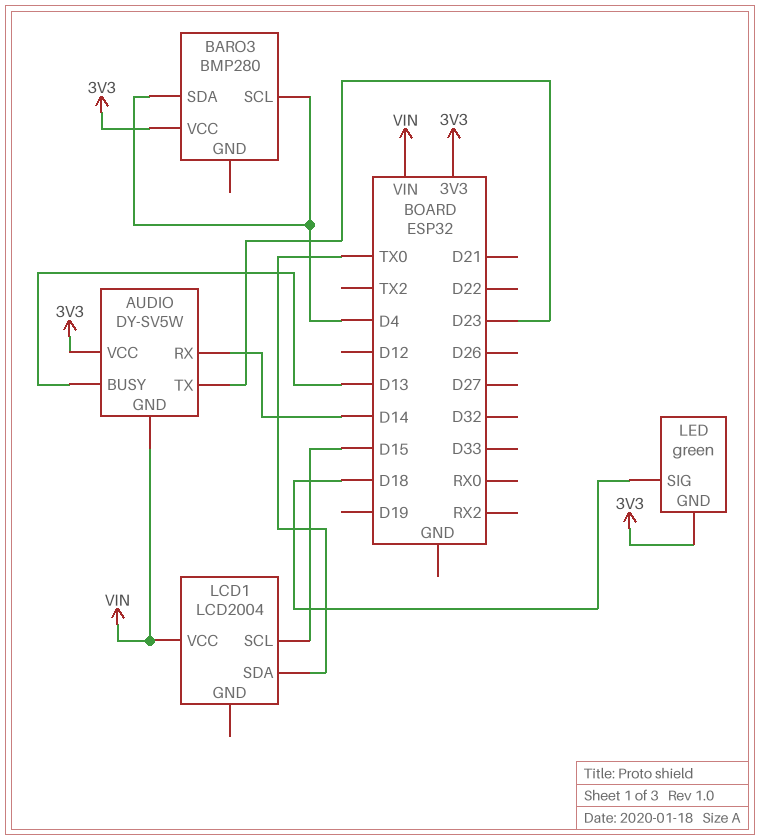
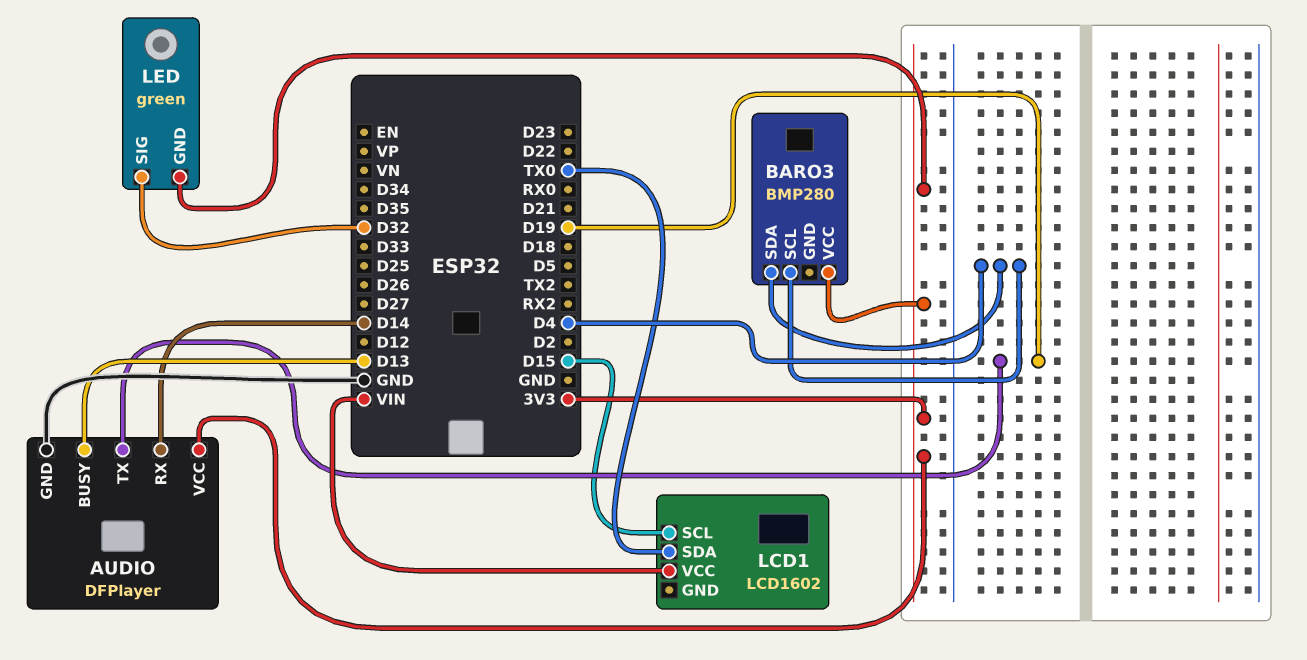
AUDIO: DY-SV5W -> DFPlayer
AUDIO pin GND: VIN -> GND
AUDIO pin TX: D23 -> D19
LCD1: LCD2004 -> LCD1602
LED pin SIG: D18 -> D32

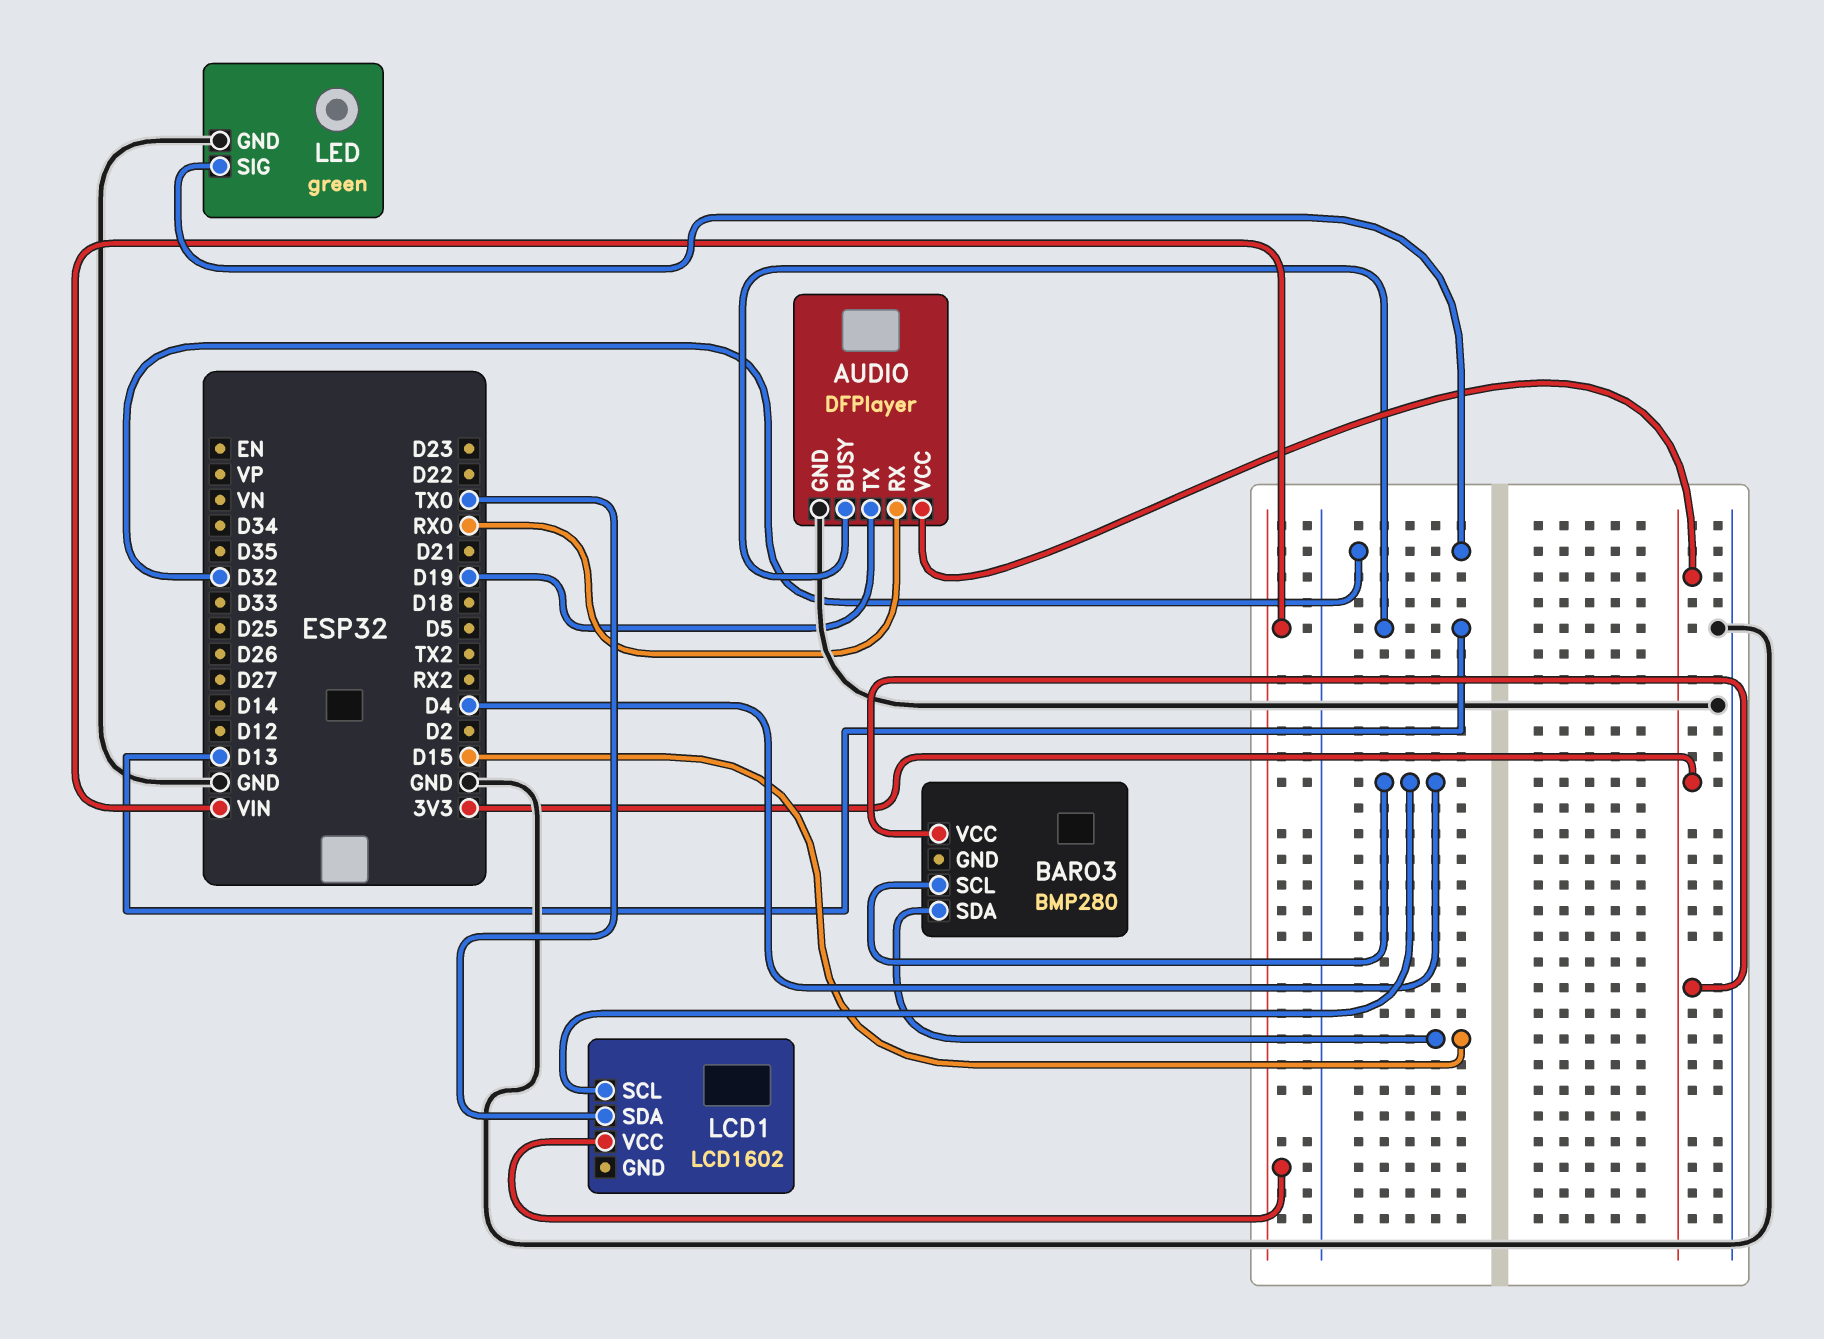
AUDIO pin RX: D14 -> RX0
BARO3 pin SDA: D4 -> D15
LCD1 pin SCL: D15 -> D4
LED pin GND: 3V3 -> GND

